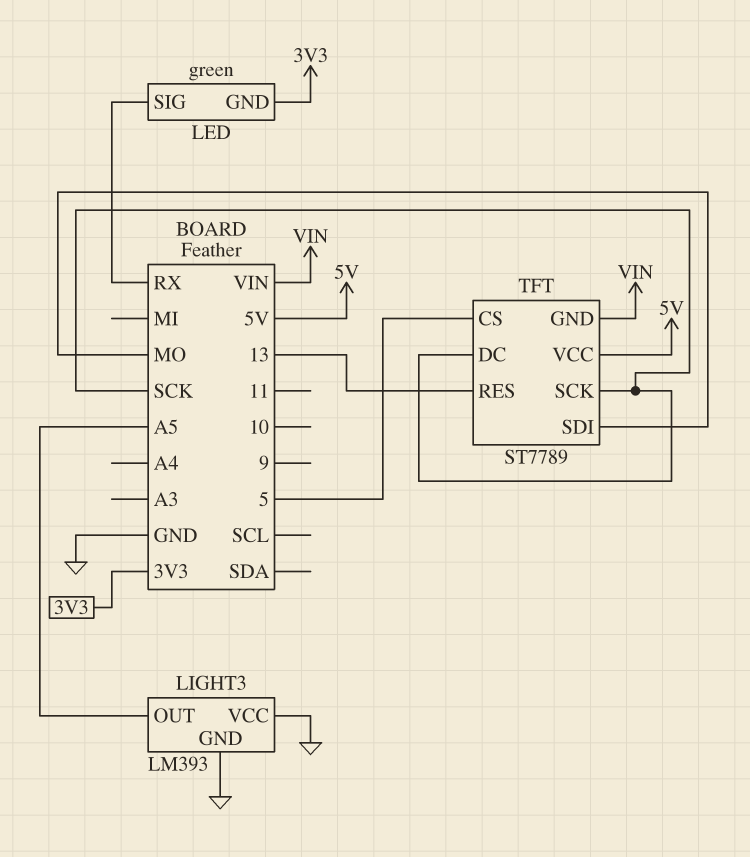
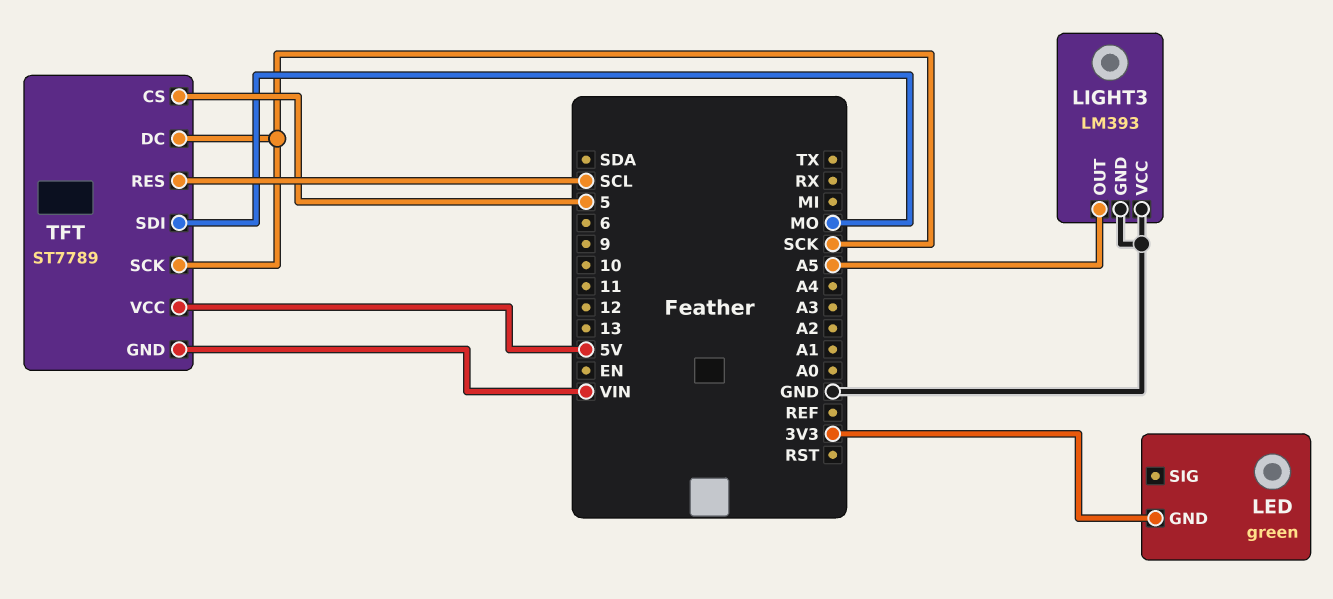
LED pin SIG: RX -> none
TFT pin RES: 13 -> SCL

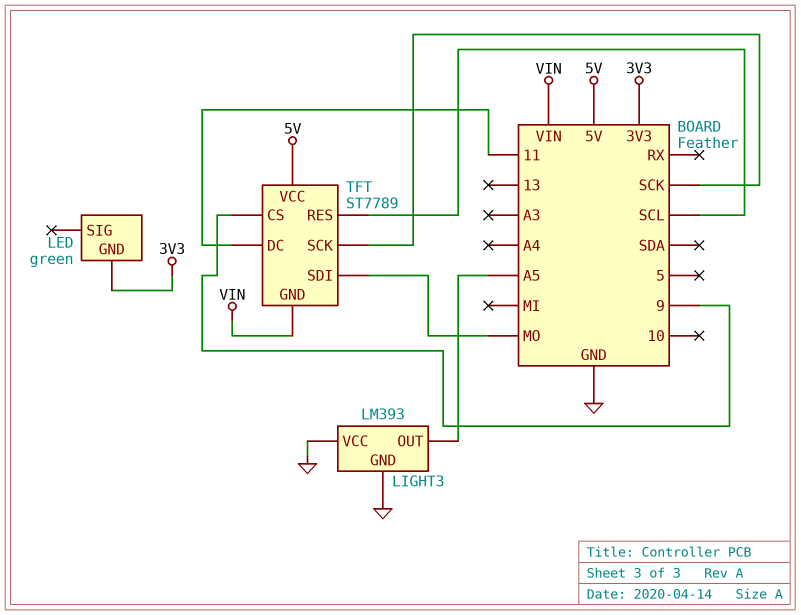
TFT pin CS: 5 -> 9
TFT pin DC: SCK -> 11

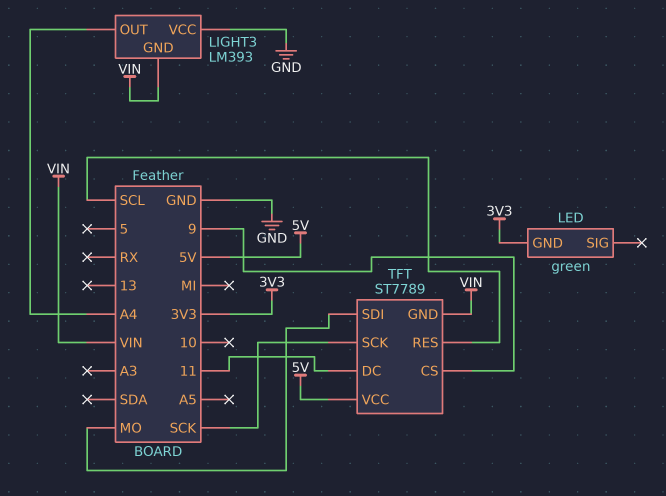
LIGHT3 pin GND: GND -> VIN
LIGHT3 pin OUT: A5 -> A4

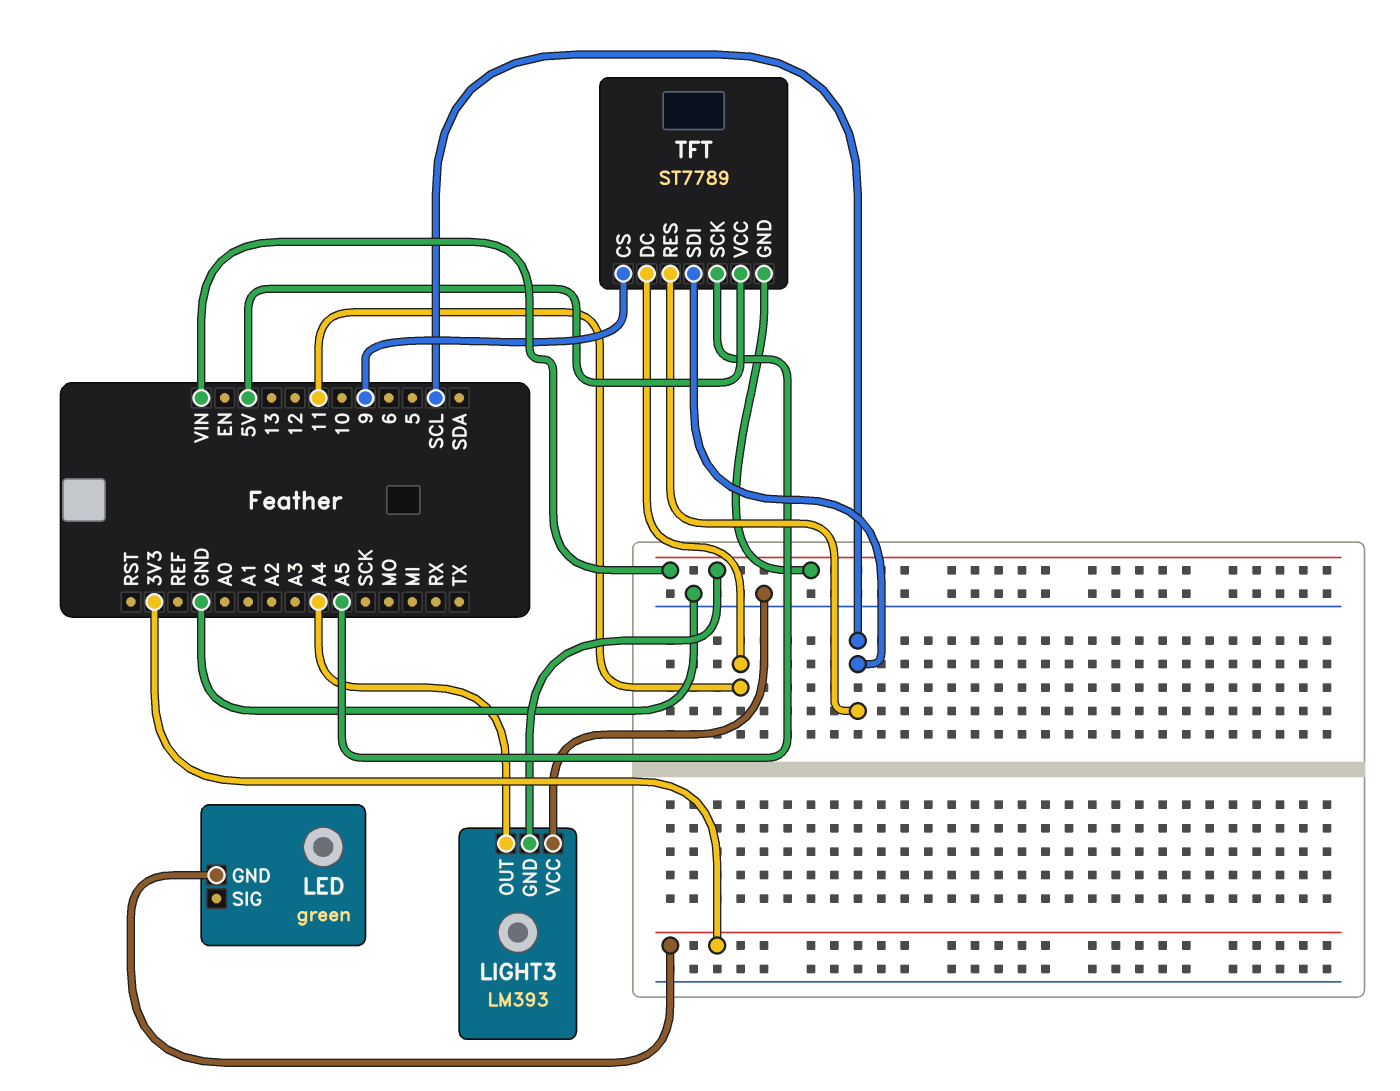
TFT pin SCK: SCK -> A5
TFT pin SDI: MO -> SCL

